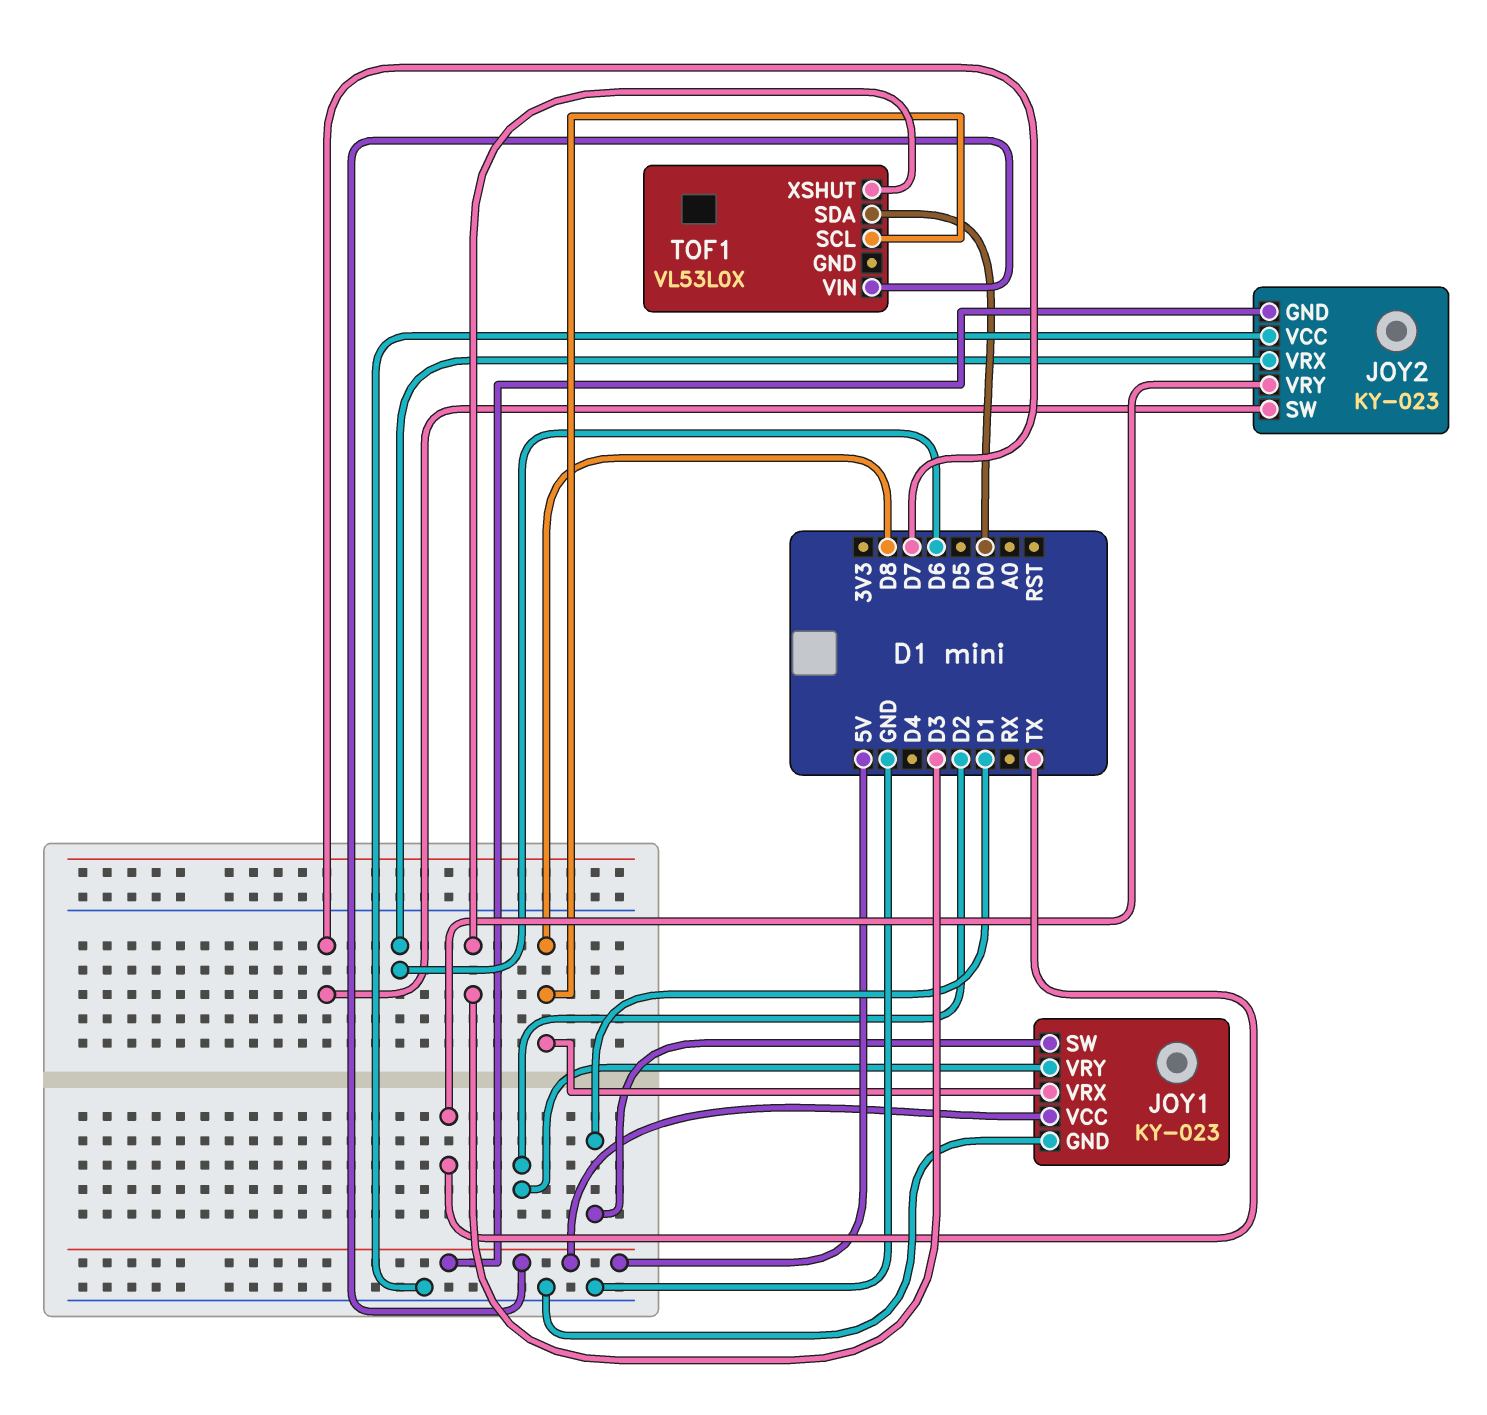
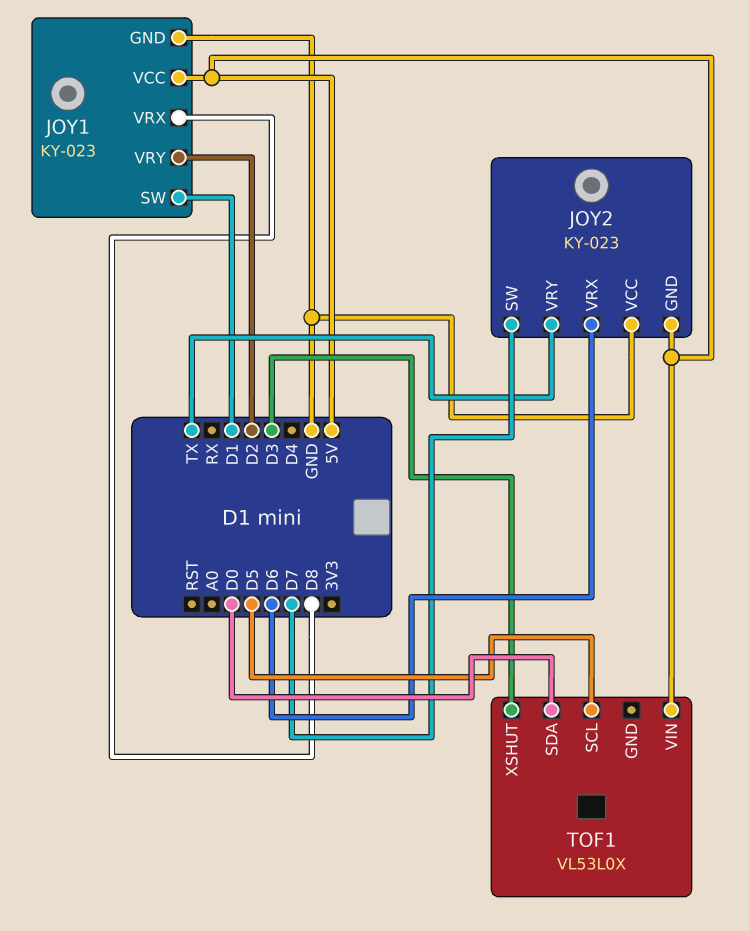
TOF1 pin SCL: D8 -> D5

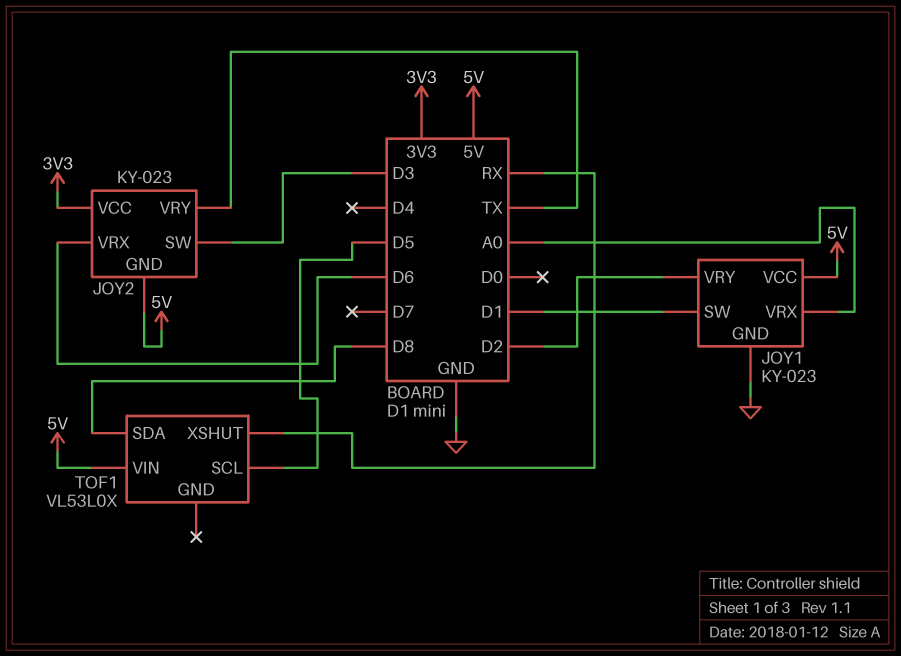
JOY1 pin VRX: D8 -> A0
JOY2 pin SW: D7 -> D3
JOY2 pin VCC: GND -> 3V3
TOF1 pin SDA: D0 -> D8
TOF1 pin XSHUT: D3 -> RX

